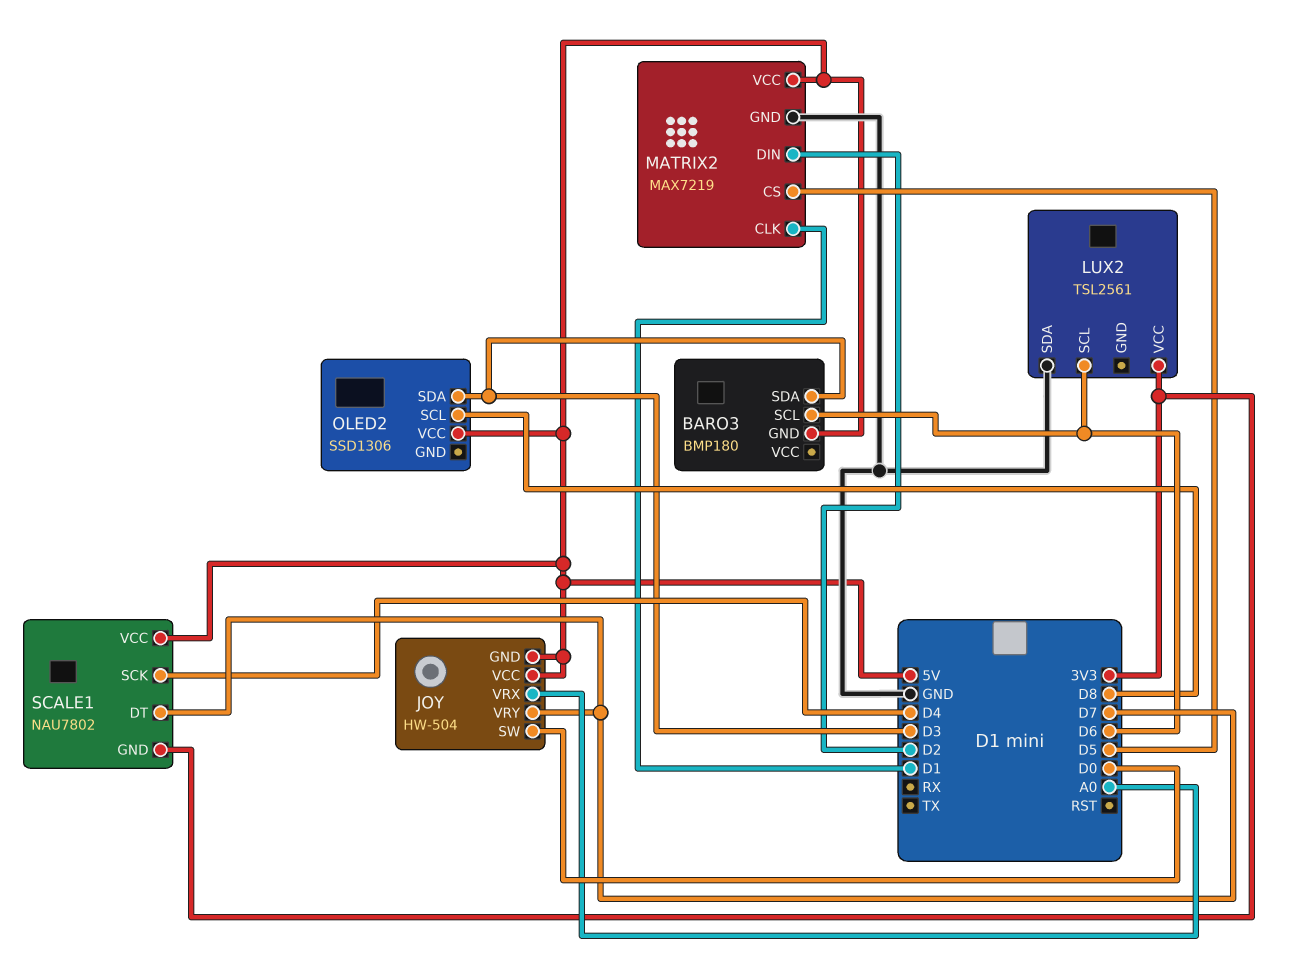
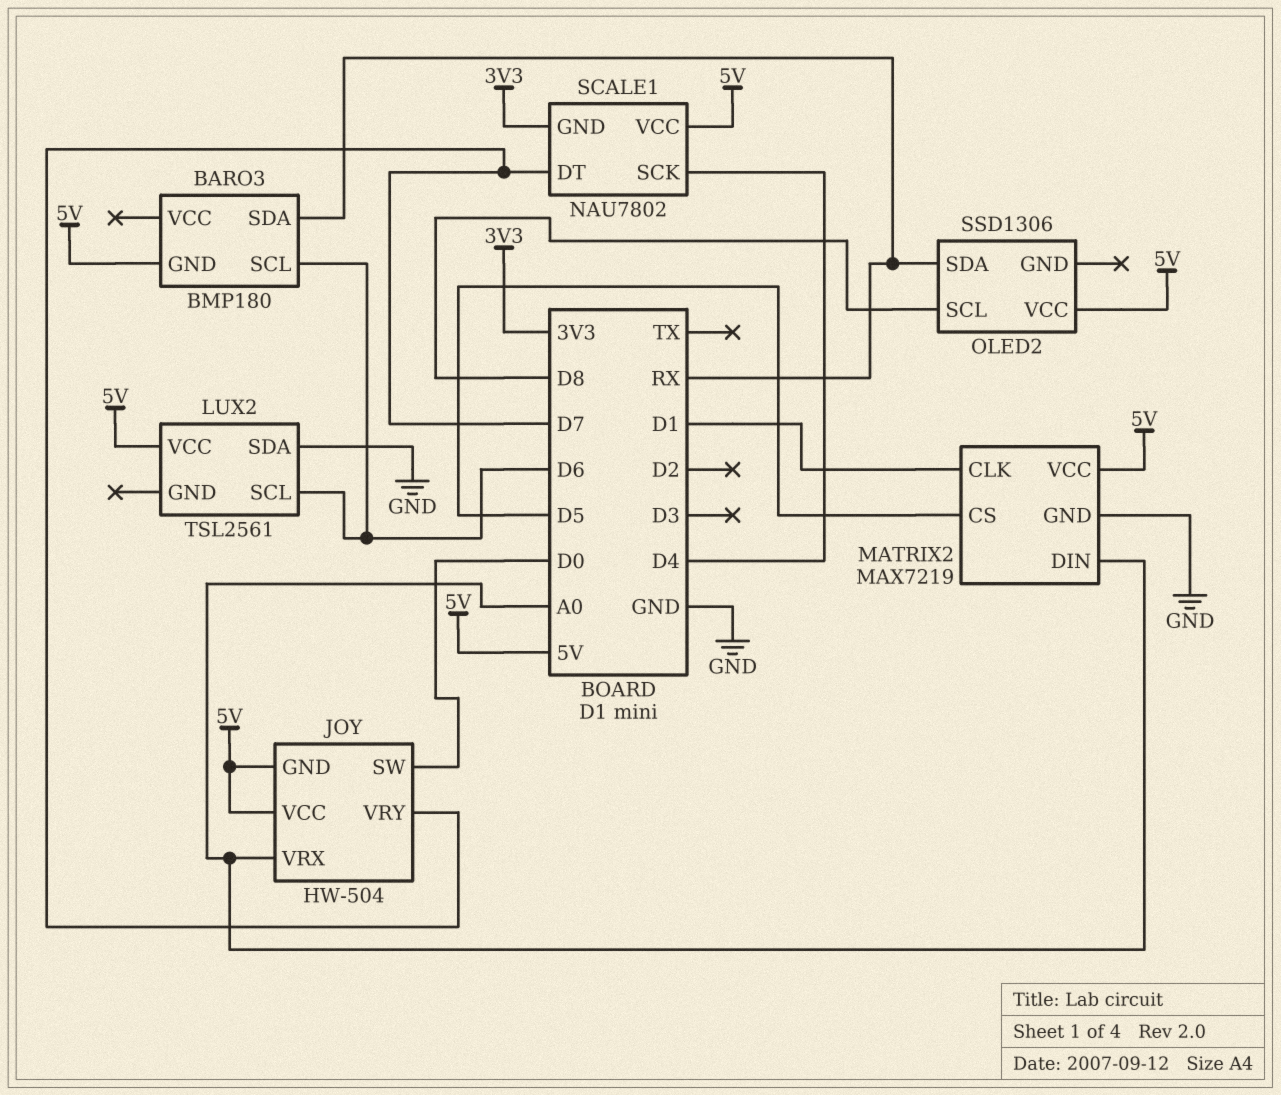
BARO3 pin SDA: D3 -> RX
LUX2 pin VCC: 3V3 -> 5V
MATRIX2 pin DIN: D2 -> A0
OLED2 pin SDA: D3 -> RX

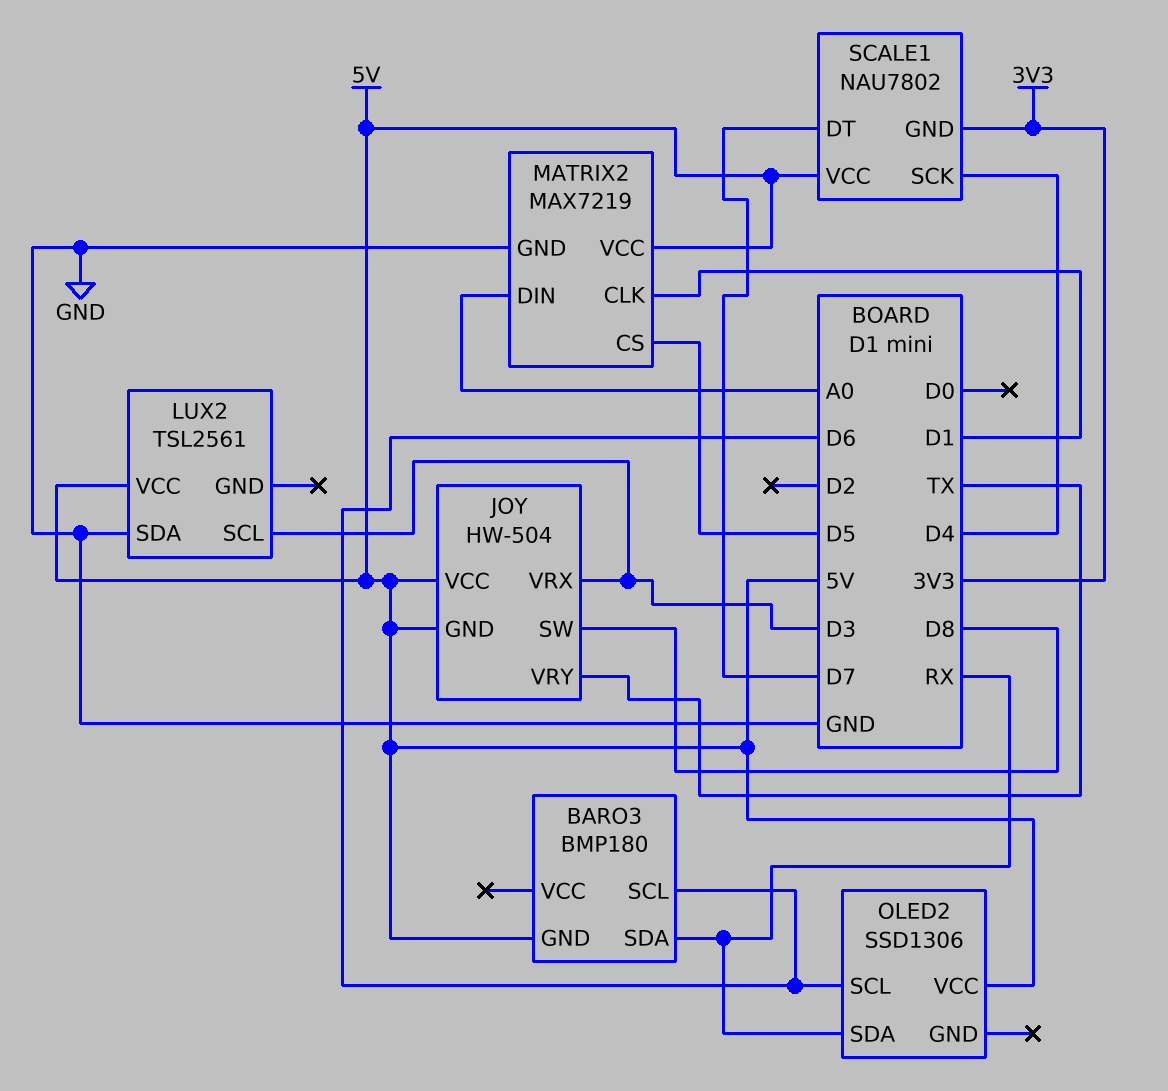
JOY pin SW: D0 -> D8
JOY pin VRX: A0 -> D3
JOY pin VRY: D7 -> TX
LUX2 pin SCL: D6 -> D3
OLED2 pin SCL: D8 -> D6

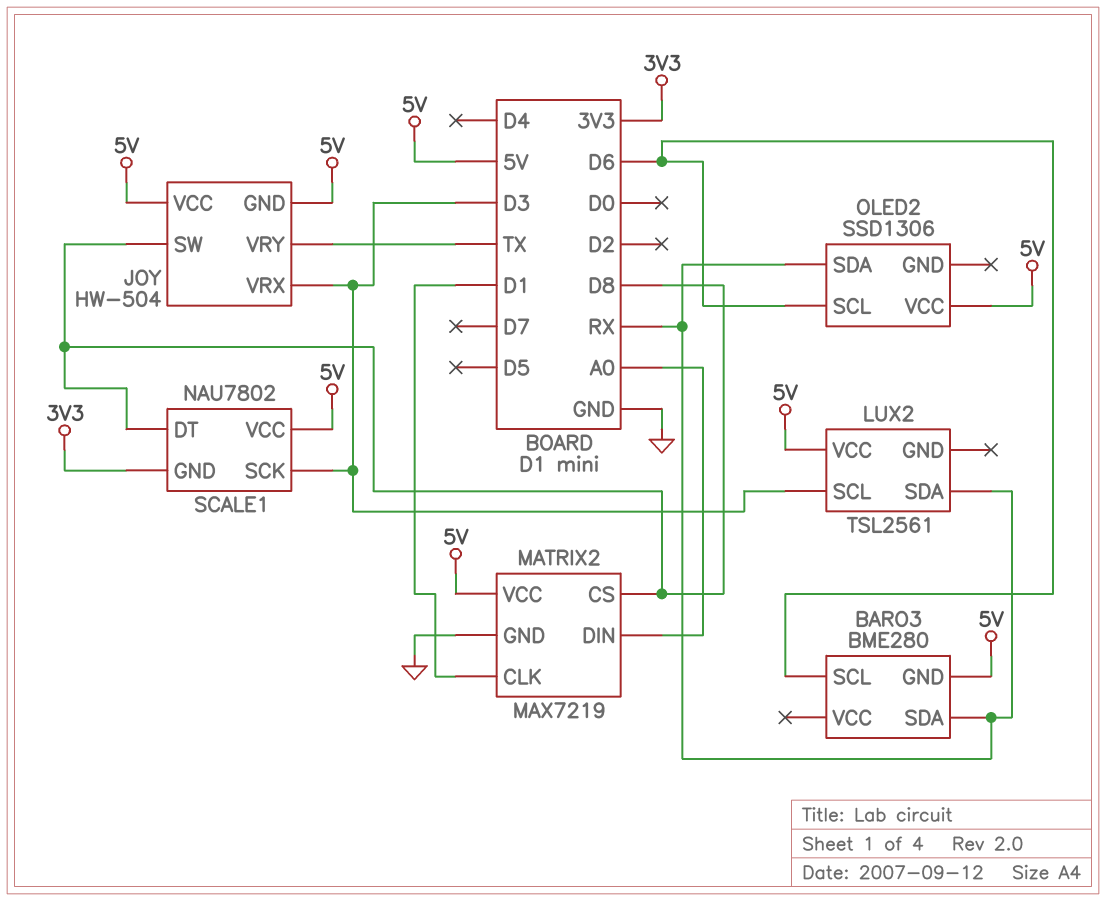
BARO3: BMP180 -> BME280
LUX2 pin SDA: GND -> RX
MATRIX2 pin CS: D5 -> D8
SCALE1 pin DT: D7 -> D8
SCALE1 pin SCK: D4 -> D3

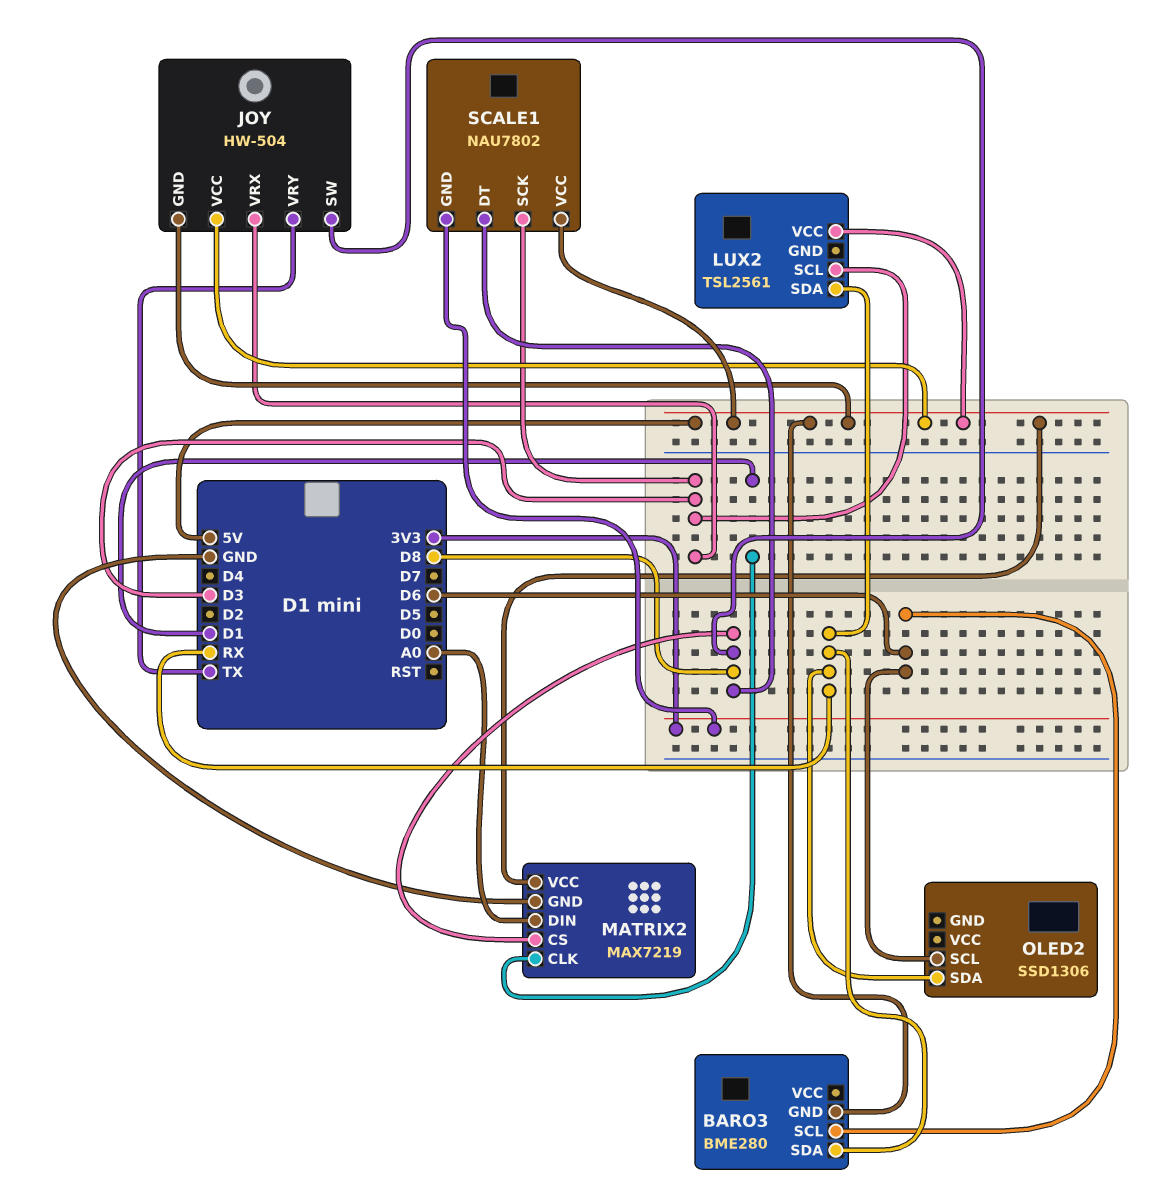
OLED2 pin VCC: 5V -> none

